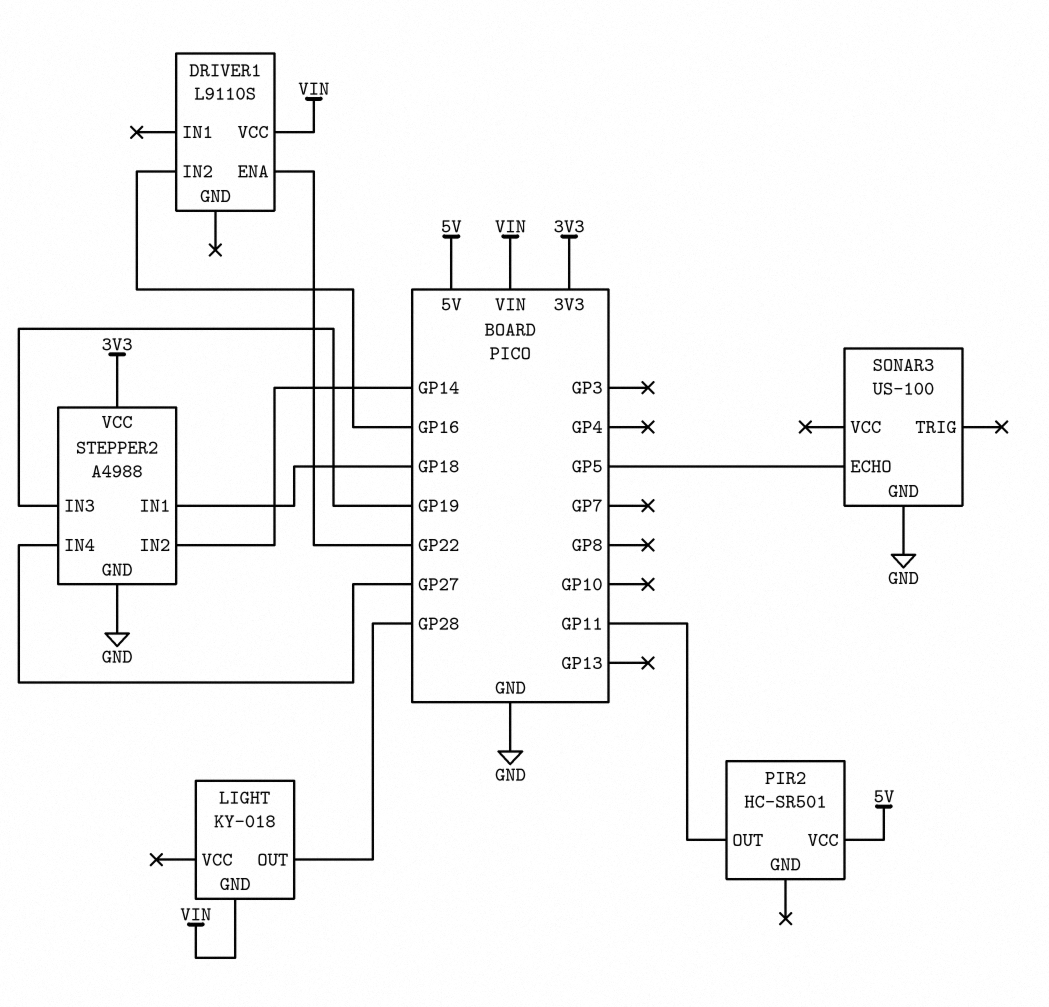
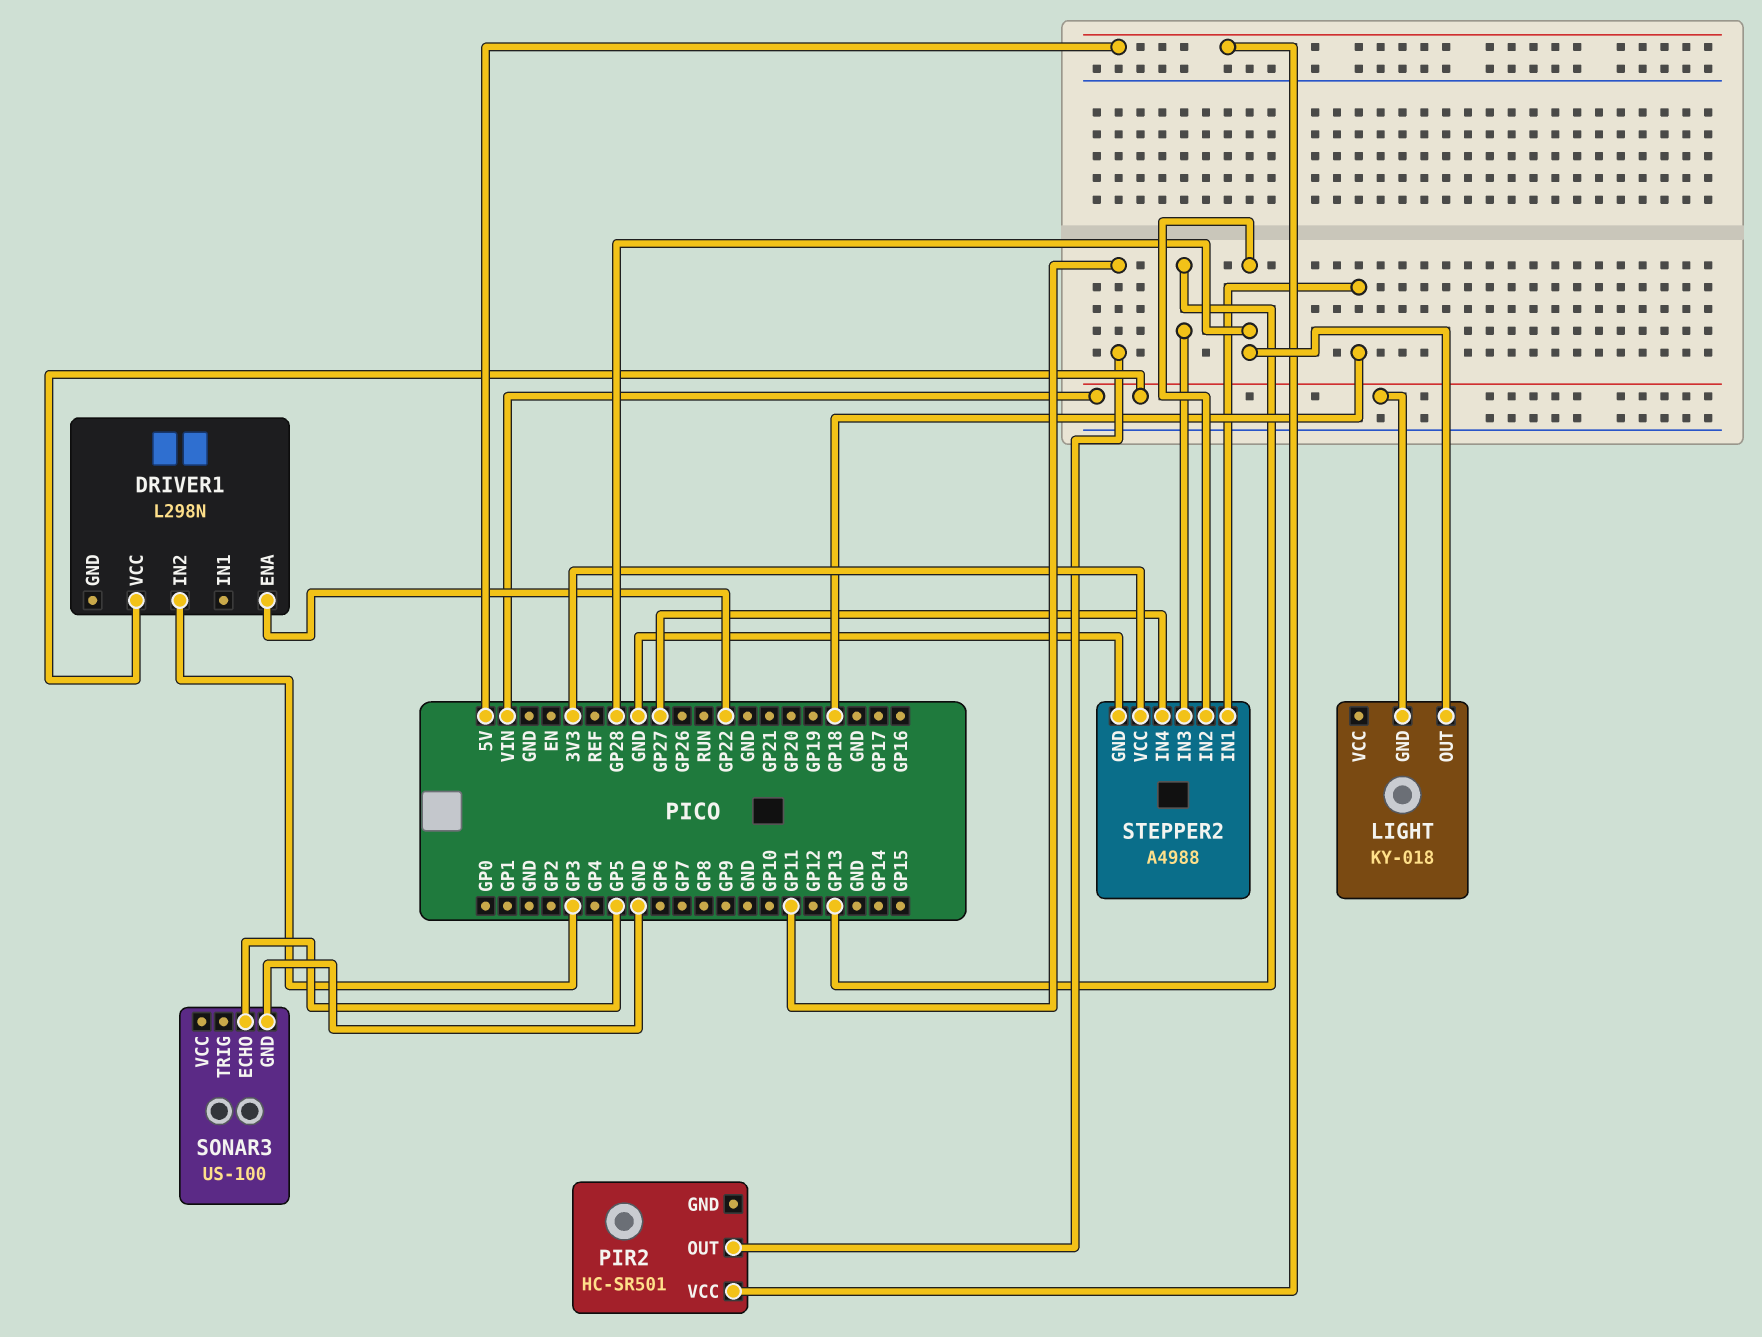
DRIVER1: L9110S -> L298N
DRIVER1 pin IN2: GP16 -> GP3
STEPPER2 pin IN2: GP14 -> GP28
STEPPER2 pin IN3: GP19 -> GP13

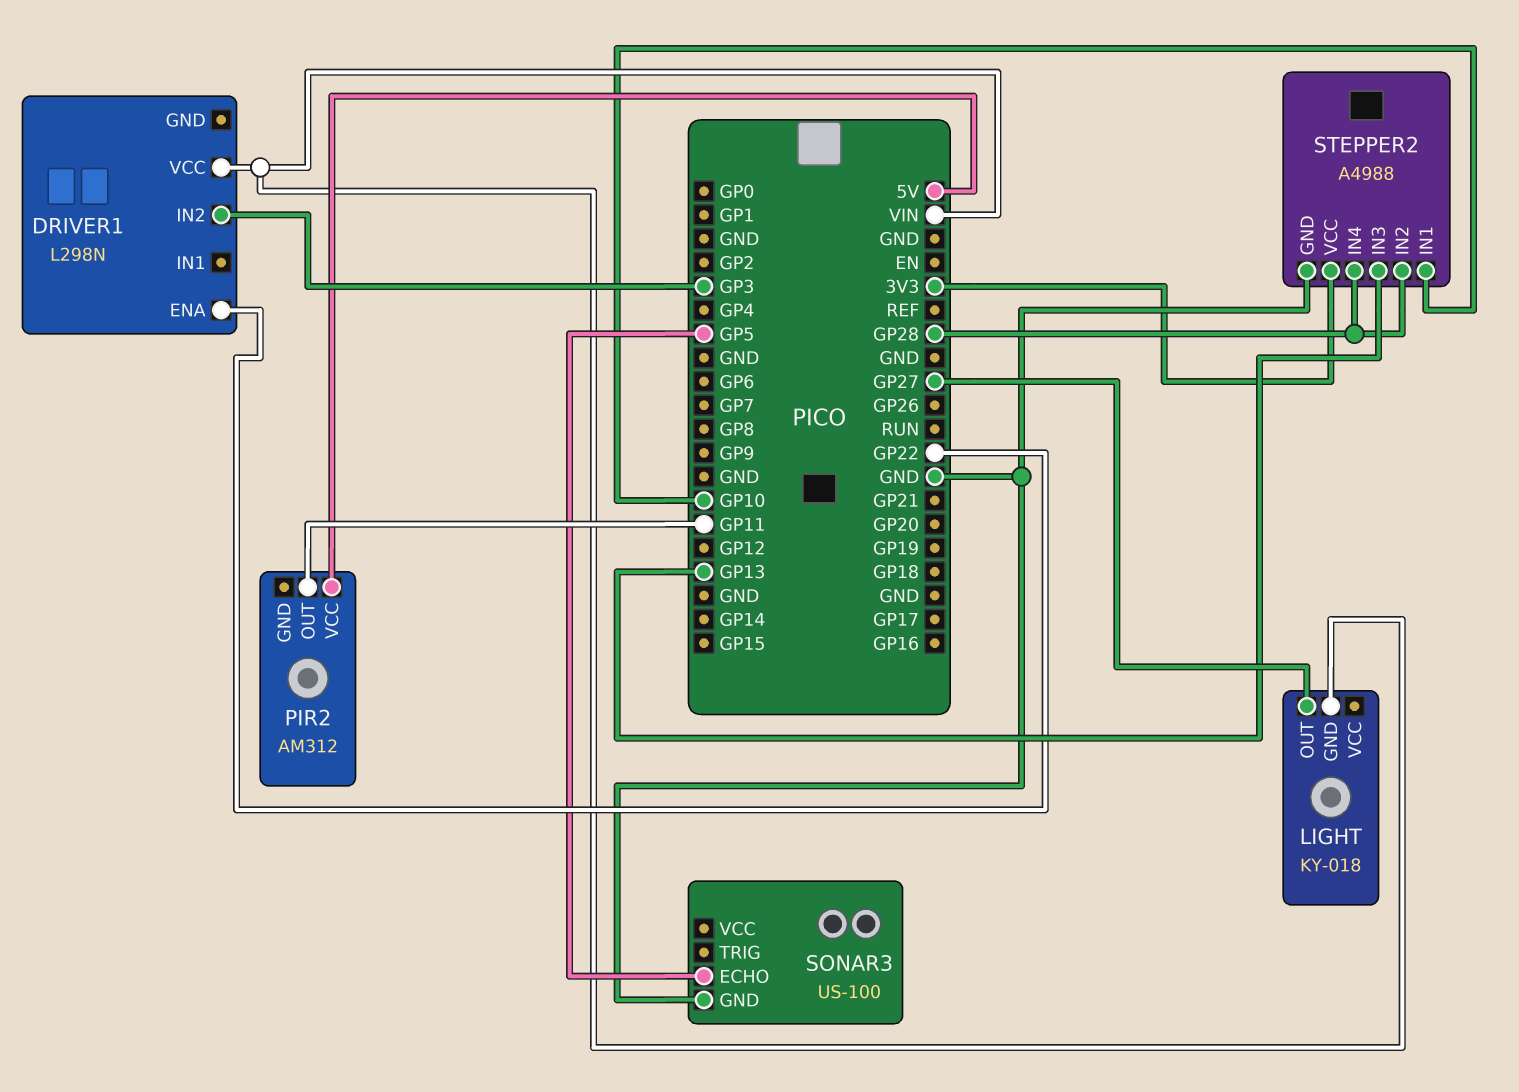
LIGHT pin OUT: GP28 -> GP27
PIR2: HC-SR501 -> AM312
STEPPER2 pin IN1: GP18 -> GP10
STEPPER2 pin IN4: GP27 -> GP28

